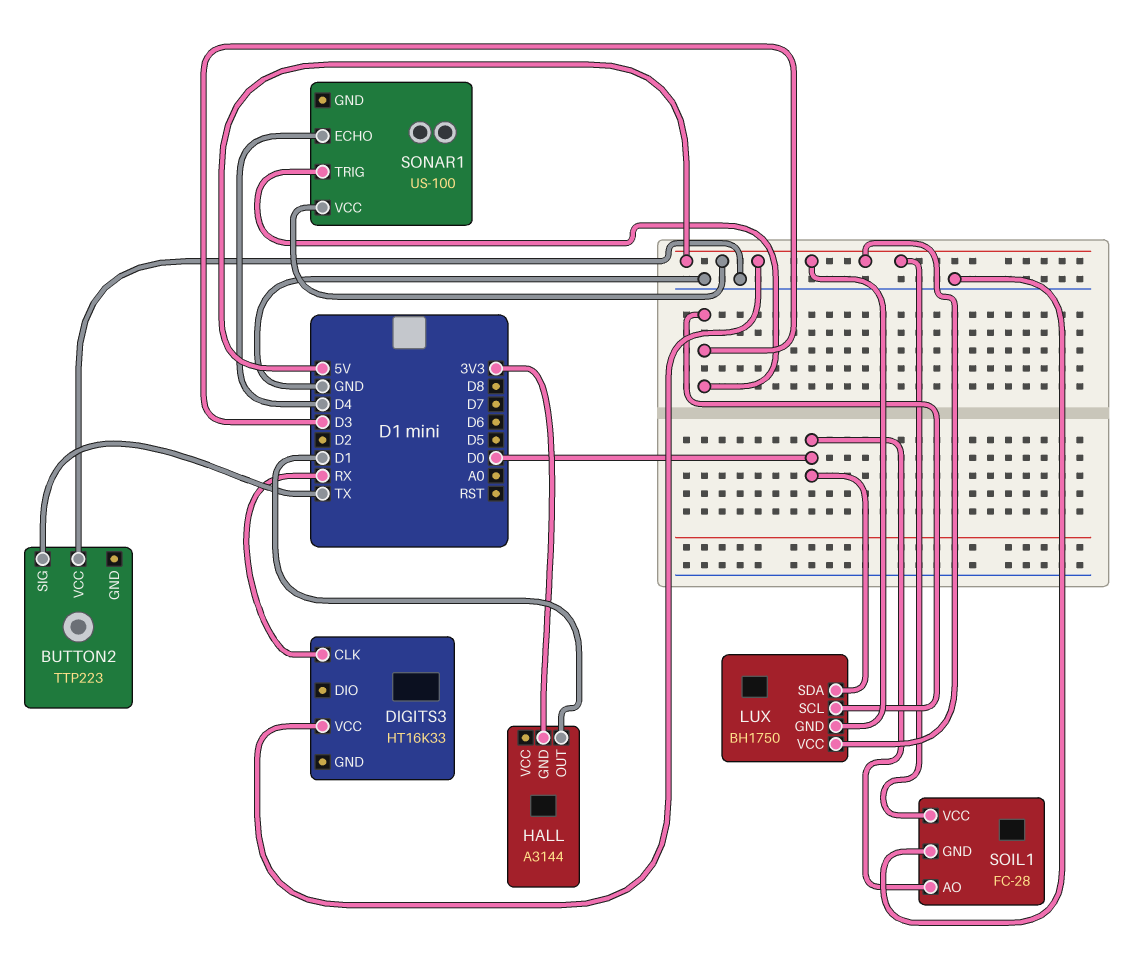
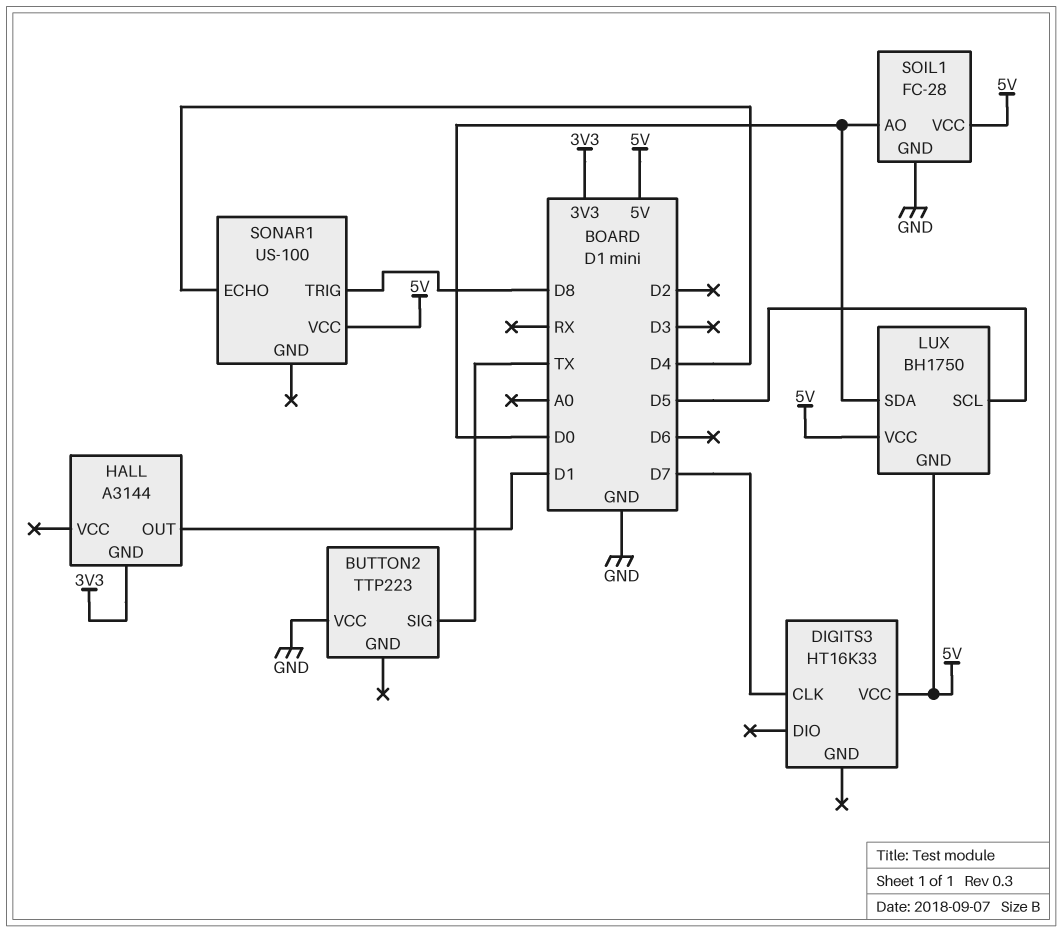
DIGITS3 pin CLK: RX -> D7
LUX pin SCL: D3 -> D5
SONAR1 pin TRIG: D3 -> D8

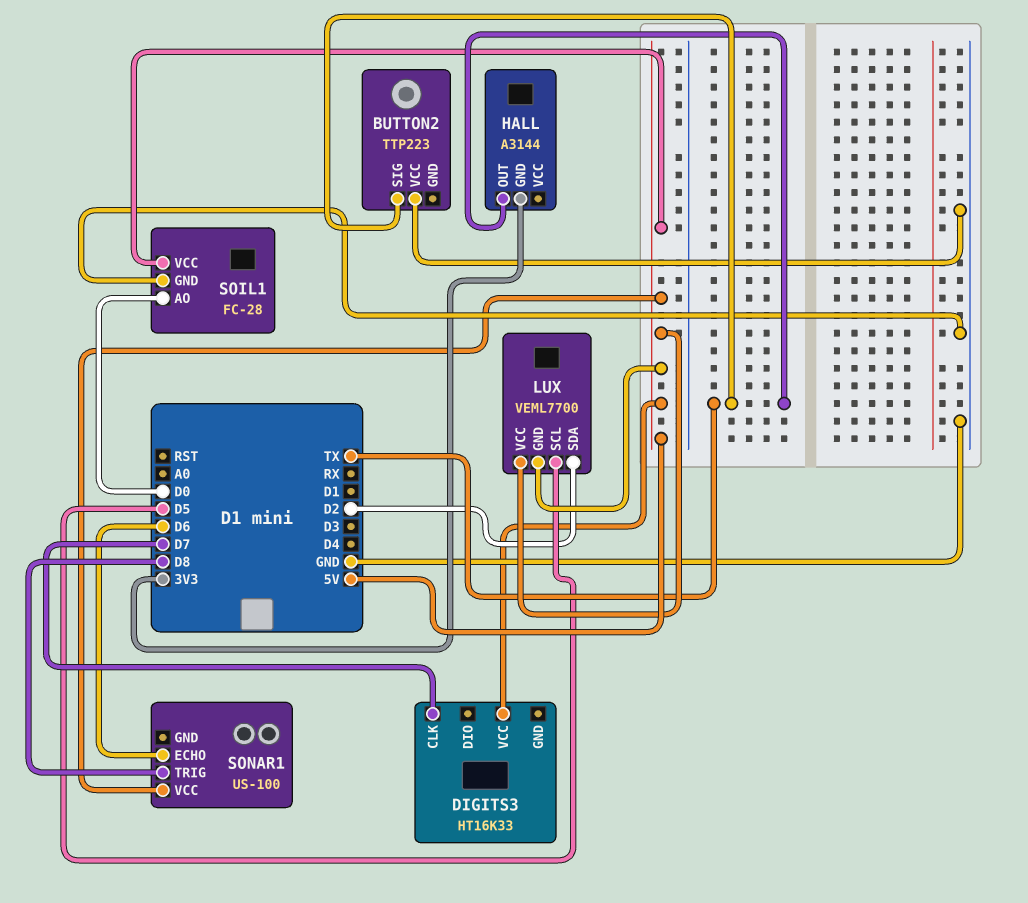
HALL pin OUT: D1 -> TX
LUX: BH1750 -> VEML7700
LUX pin SDA: D0 -> D2
SONAR1 pin ECHO: D4 -> D6

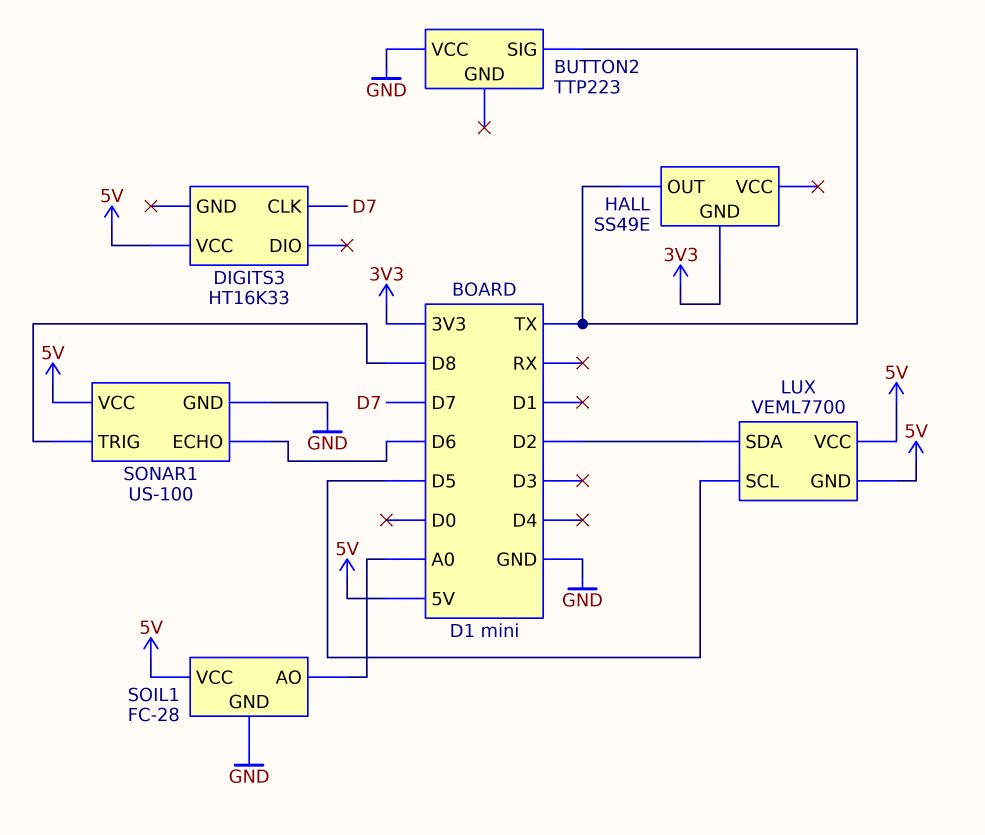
HALL: A3144 -> SS49E
SOIL1 pin AO: D0 -> A0
SONAR1 pin GND: none -> GND

